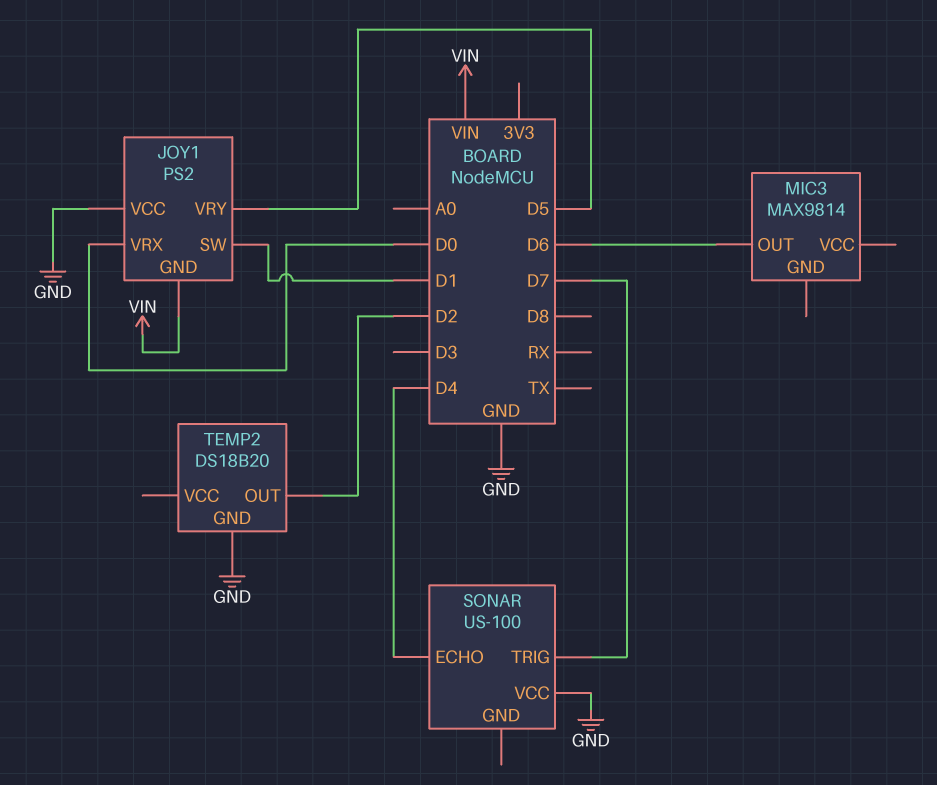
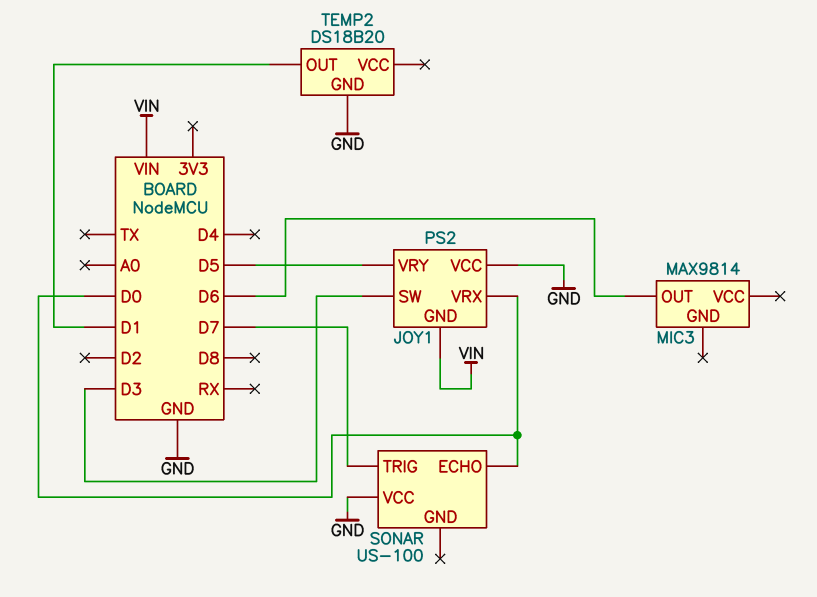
JOY1 pin SW: D1 -> D3
SONAR pin ECHO: D4 -> D0
TEMP2 pin OUT: D2 -> D1

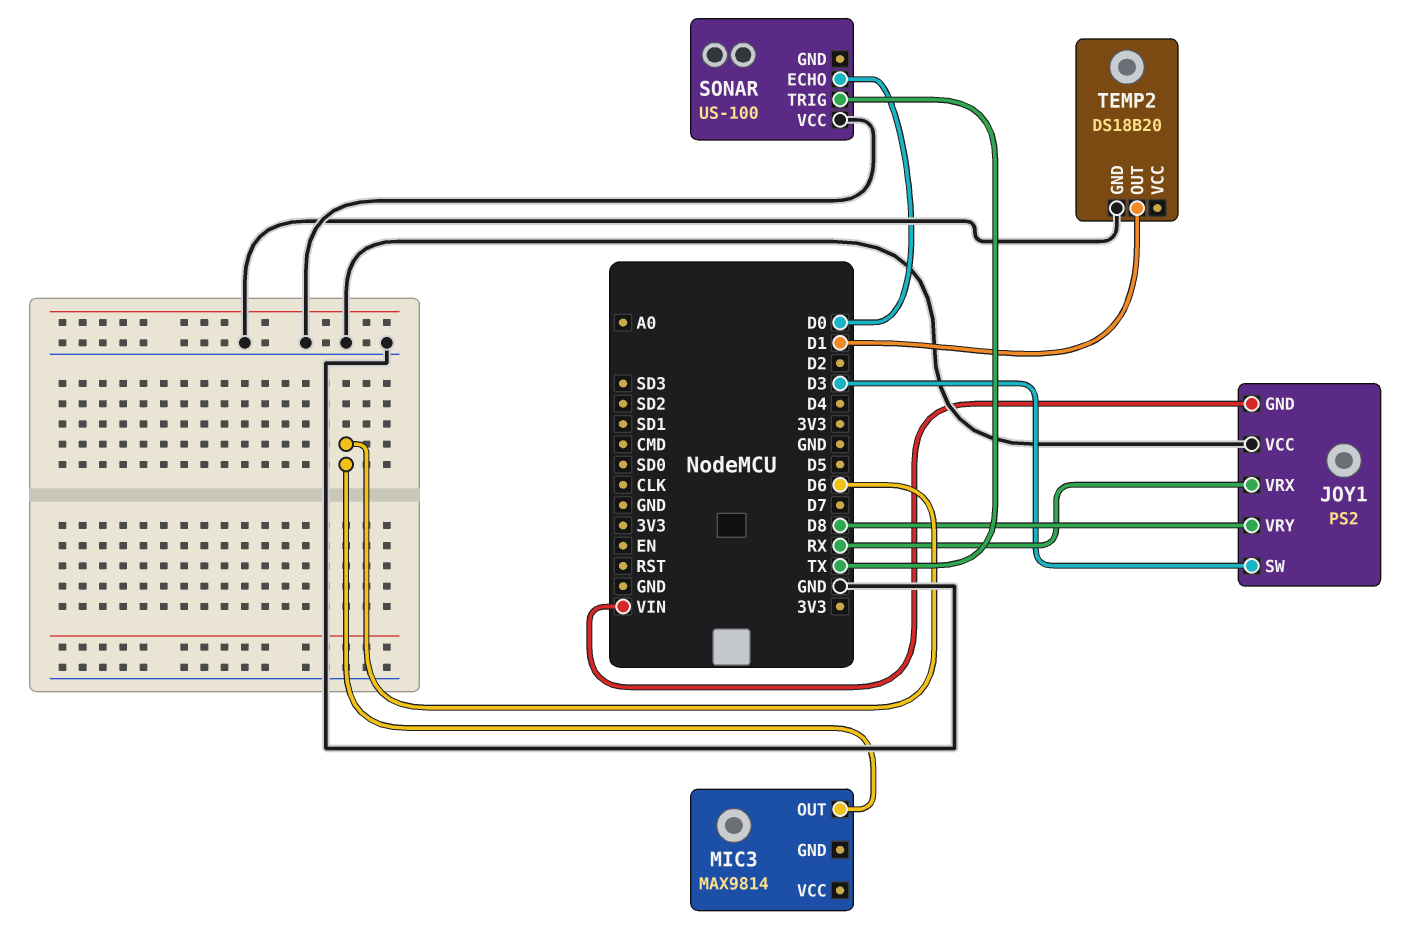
JOY1 pin VRX: D0 -> RX
JOY1 pin VRY: D5 -> D8
SONAR pin TRIG: D7 -> TX

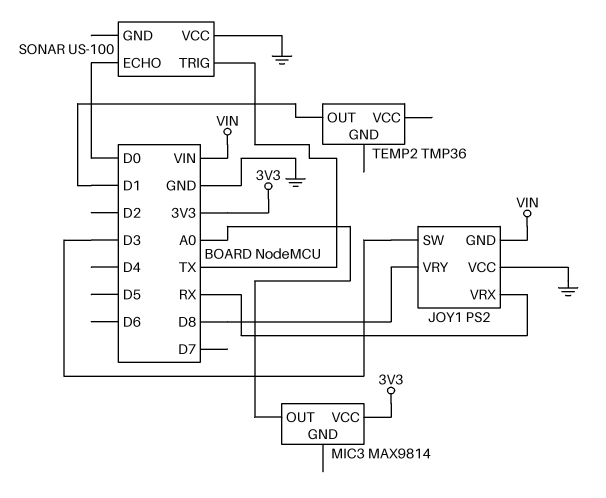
MIC3 pin OUT: D6 -> A0
MIC3 pin VCC: none -> 3V3
TEMP2: DS18B20 -> TMP36
TEMP2 pin GND: GND -> none

